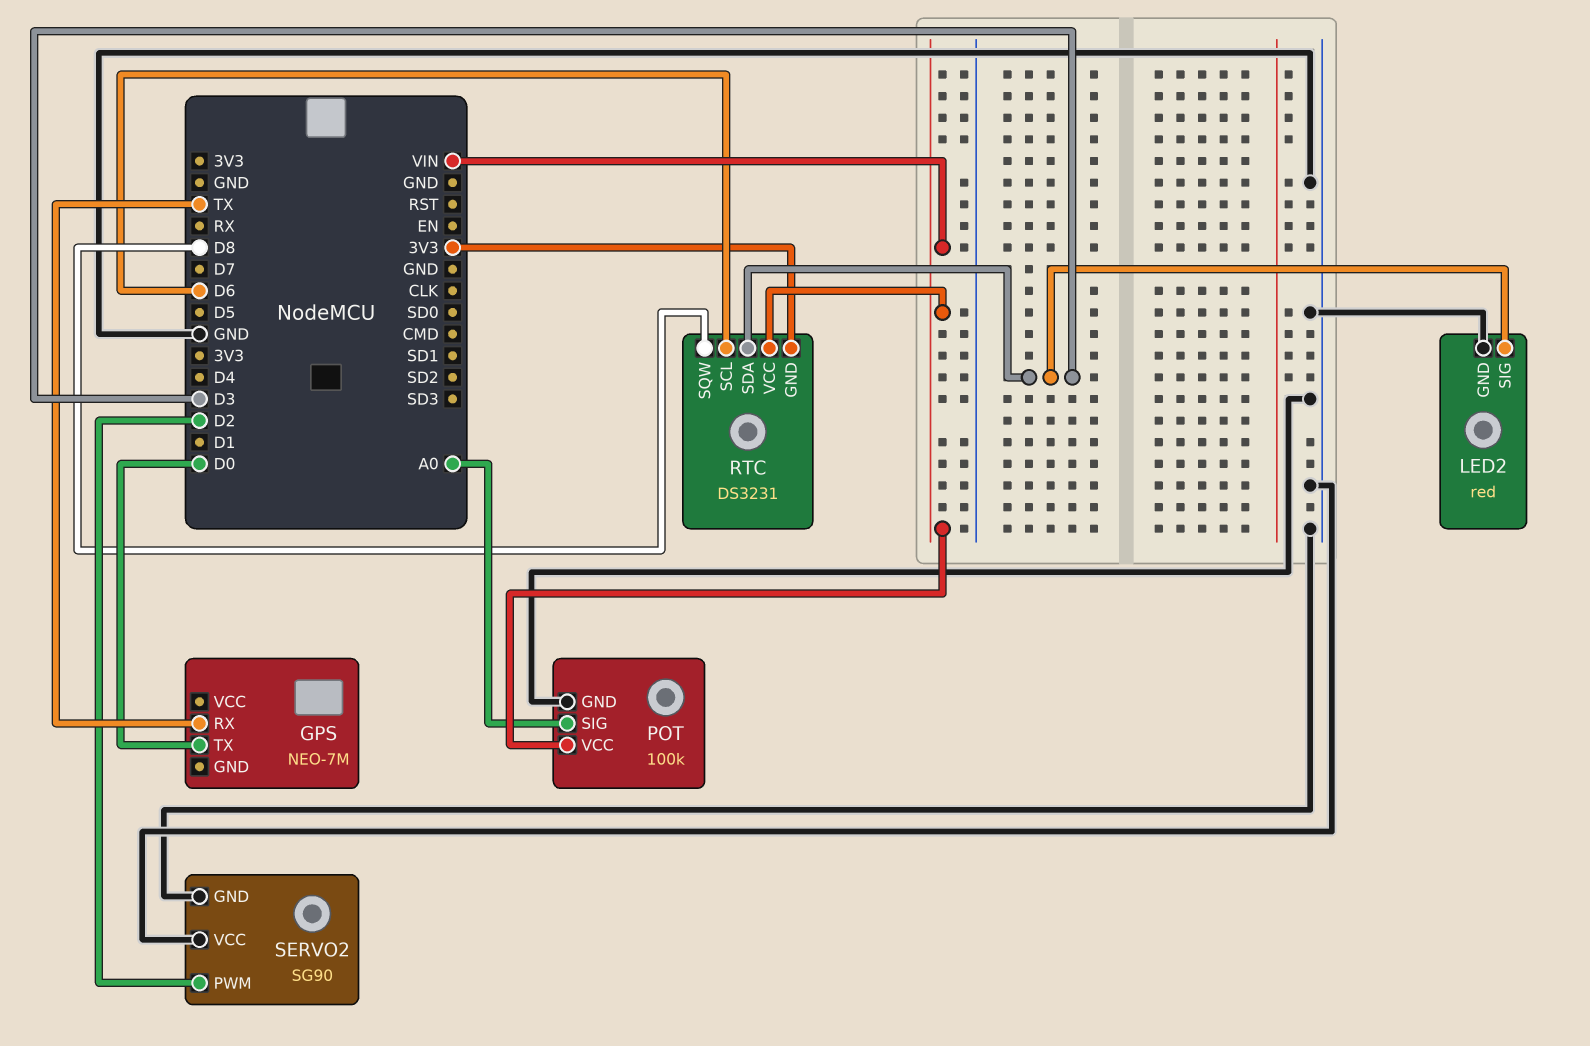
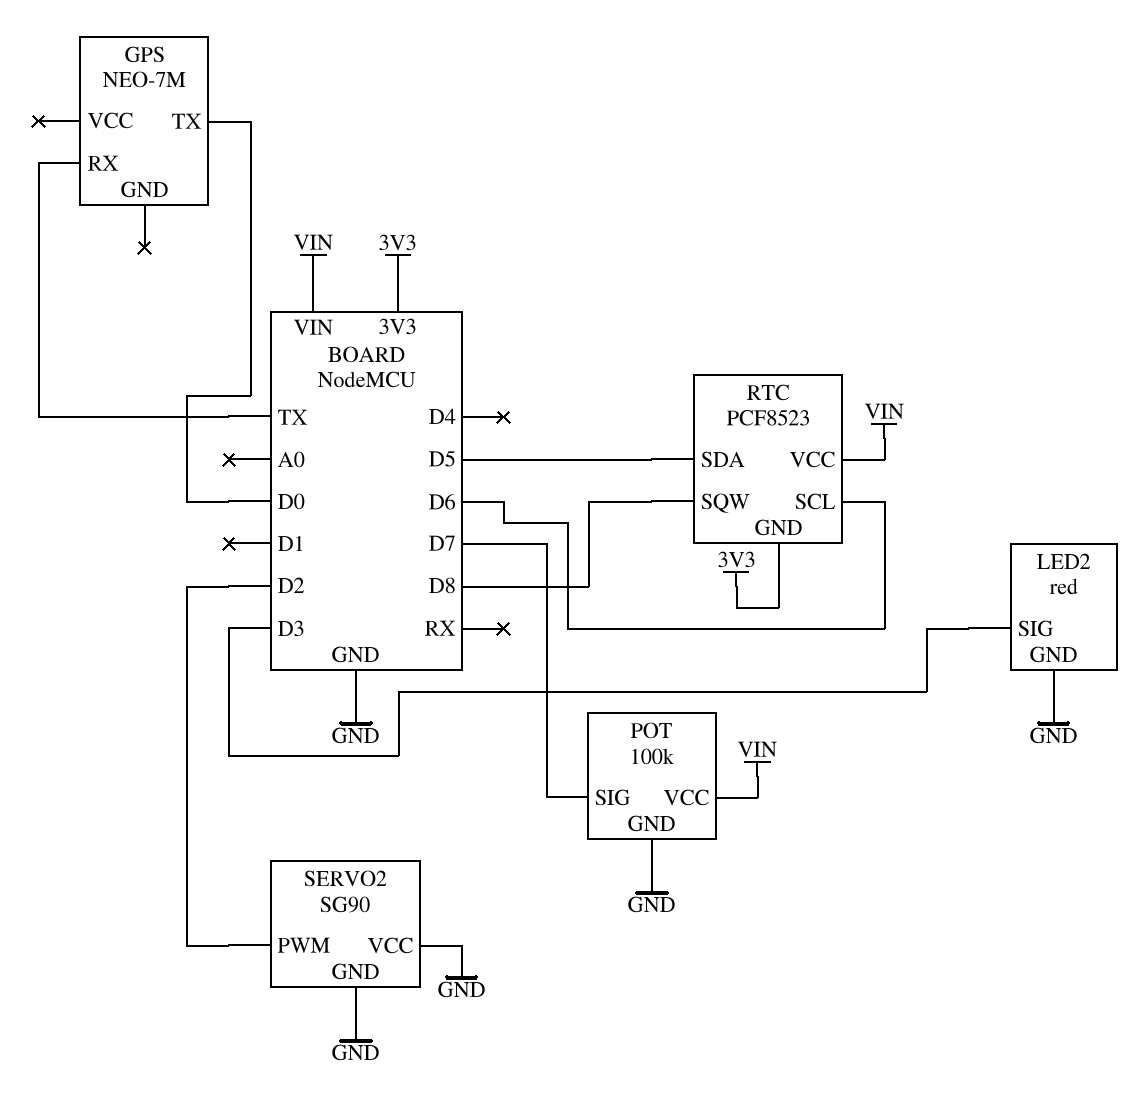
POT pin SIG: A0 -> D7
RTC: DS3231 -> PCF8523
RTC pin SDA: D3 -> D5

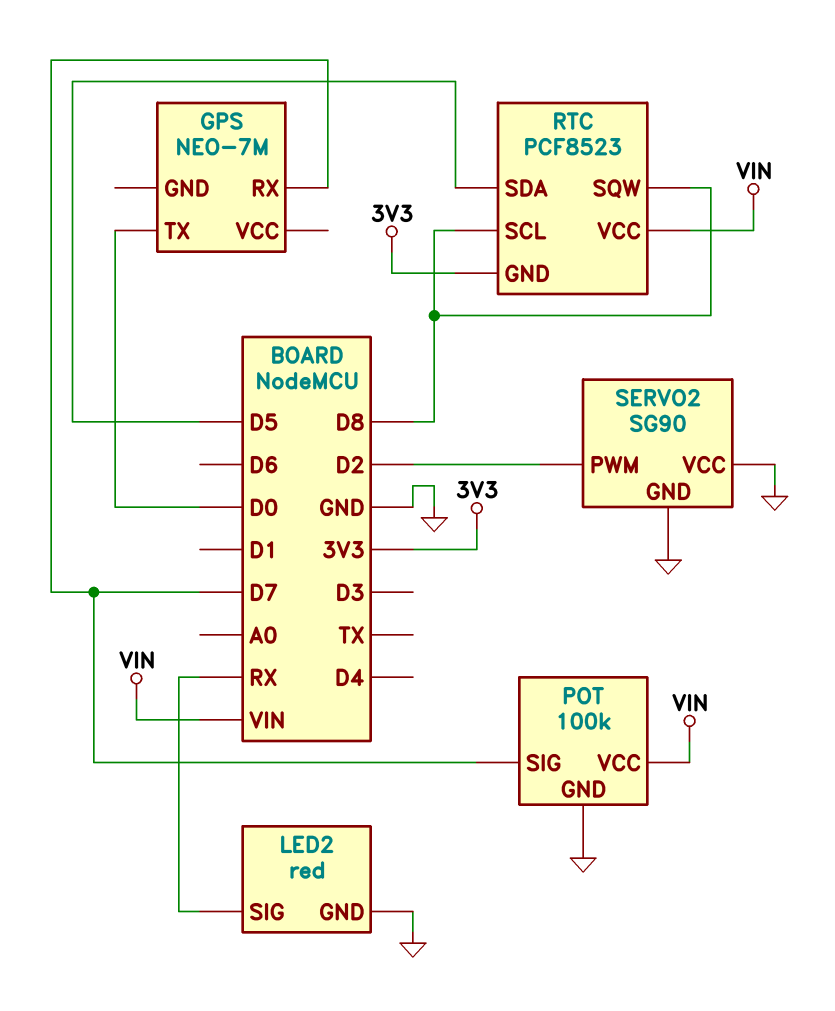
GPS pin RX: TX -> D7
LED2 pin SIG: D3 -> RX
RTC pin SCL: D6 -> D8

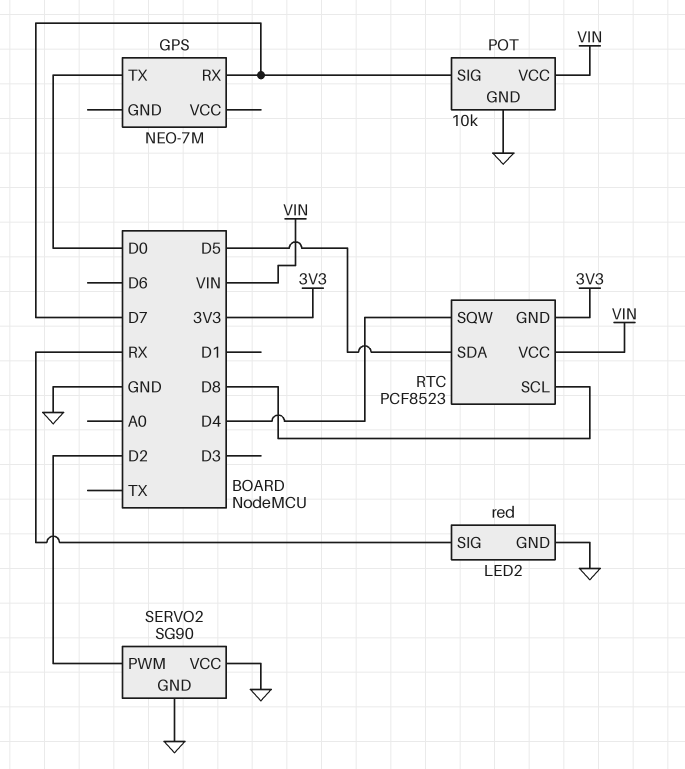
POT: 100k -> 10k
RTC pin SQW: D8 -> D4

